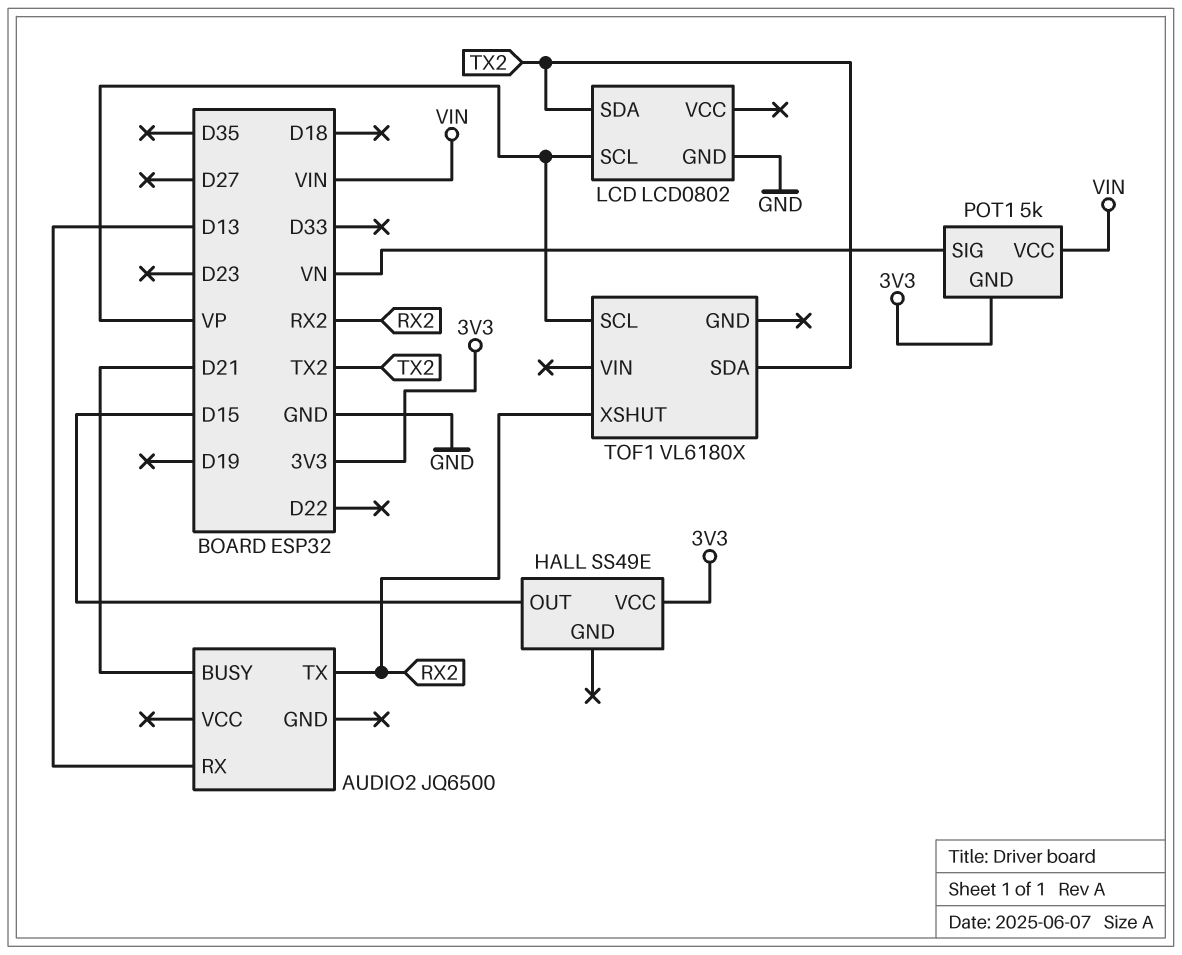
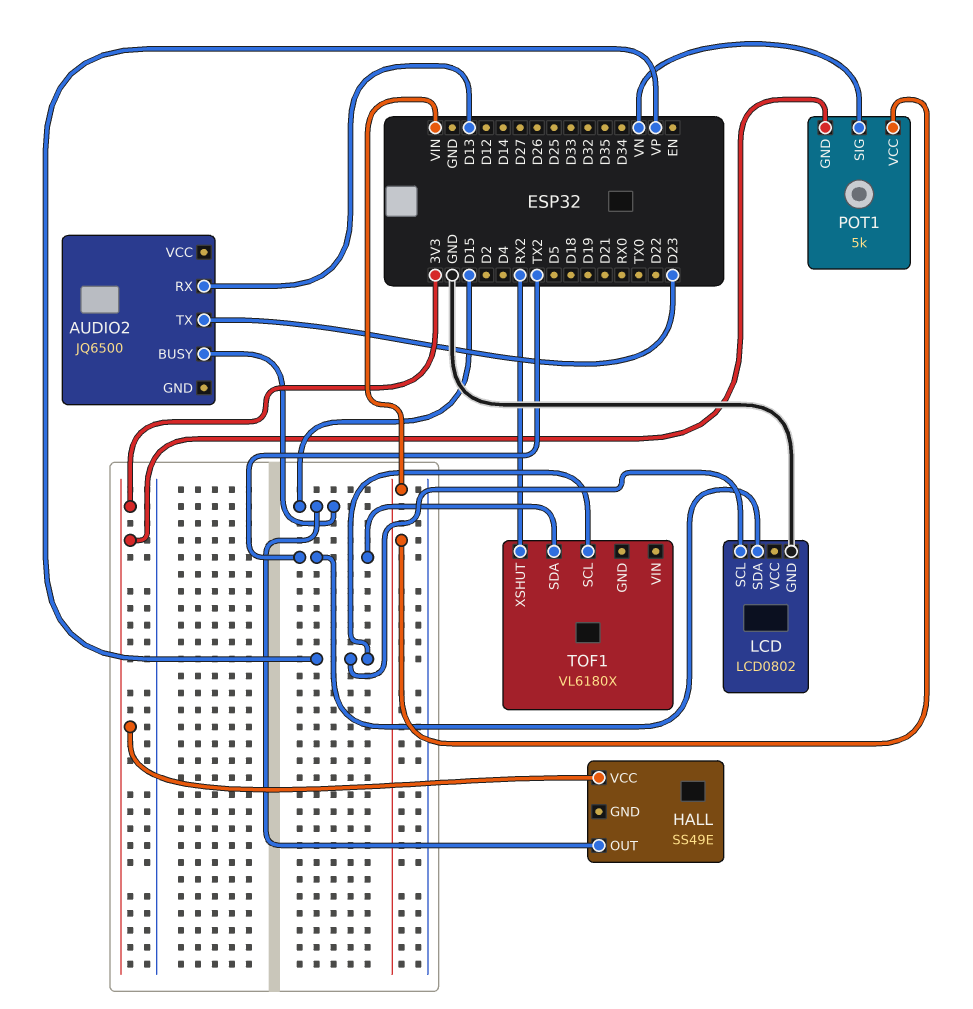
AUDIO2 pin BUSY: D21 -> D15
AUDIO2 pin TX: RX2 -> D23

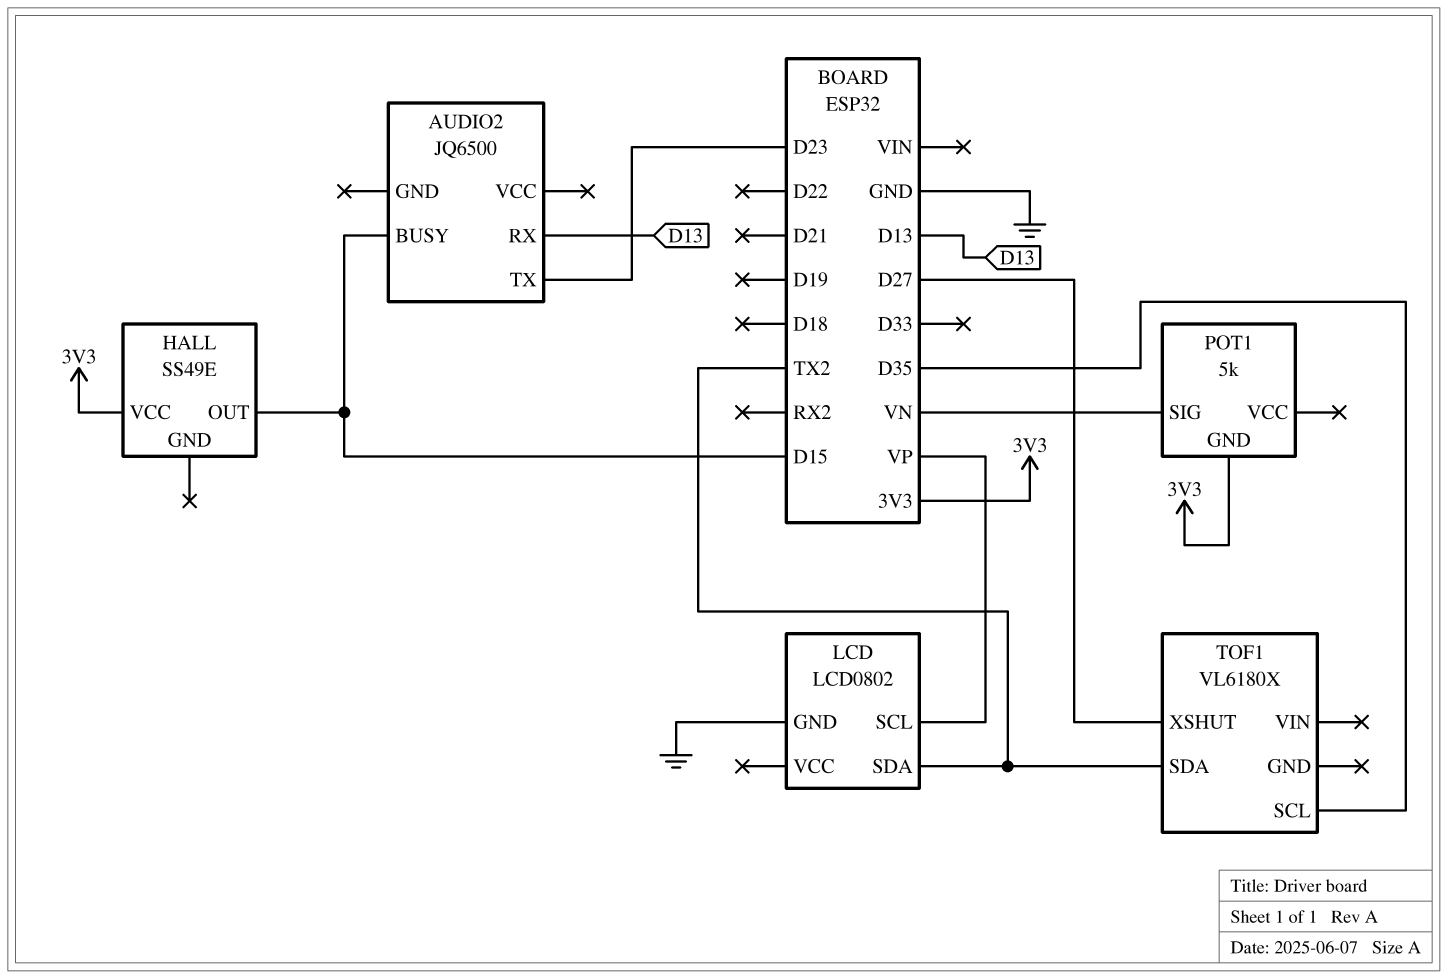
POT1 pin VCC: VIN -> none
TOF1 pin SCL: VP -> D35
TOF1 pin XSHUT: RX2 -> D27

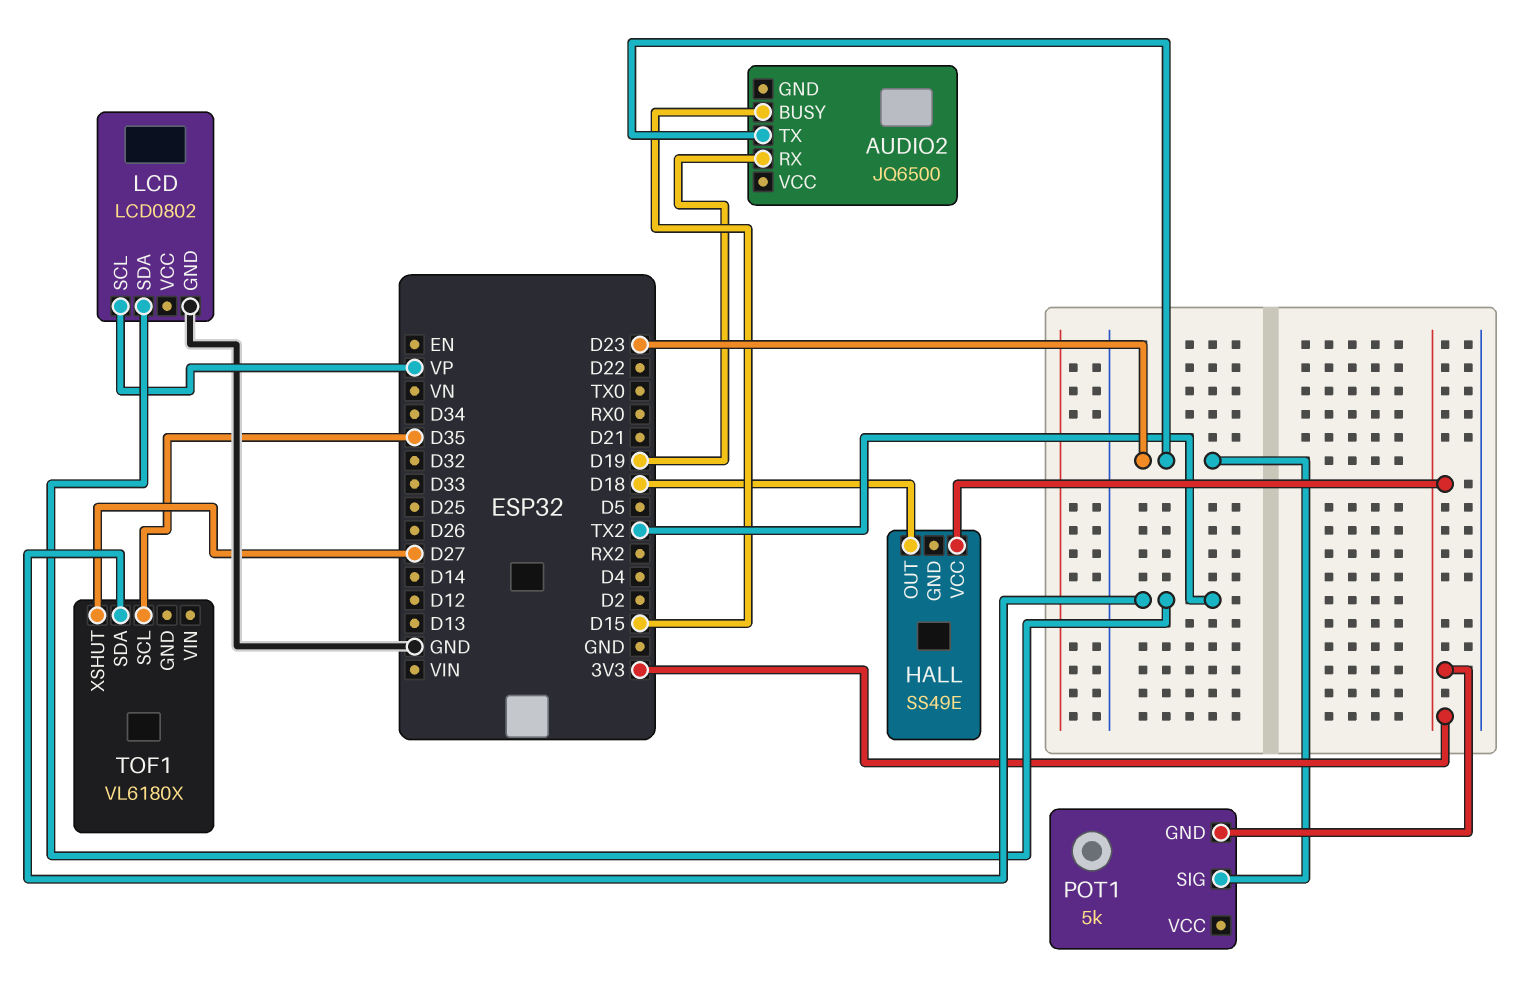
AUDIO2 pin RX: D13 -> D19
HALL pin OUT: D15 -> D18
POT1 pin SIG: VN -> D23

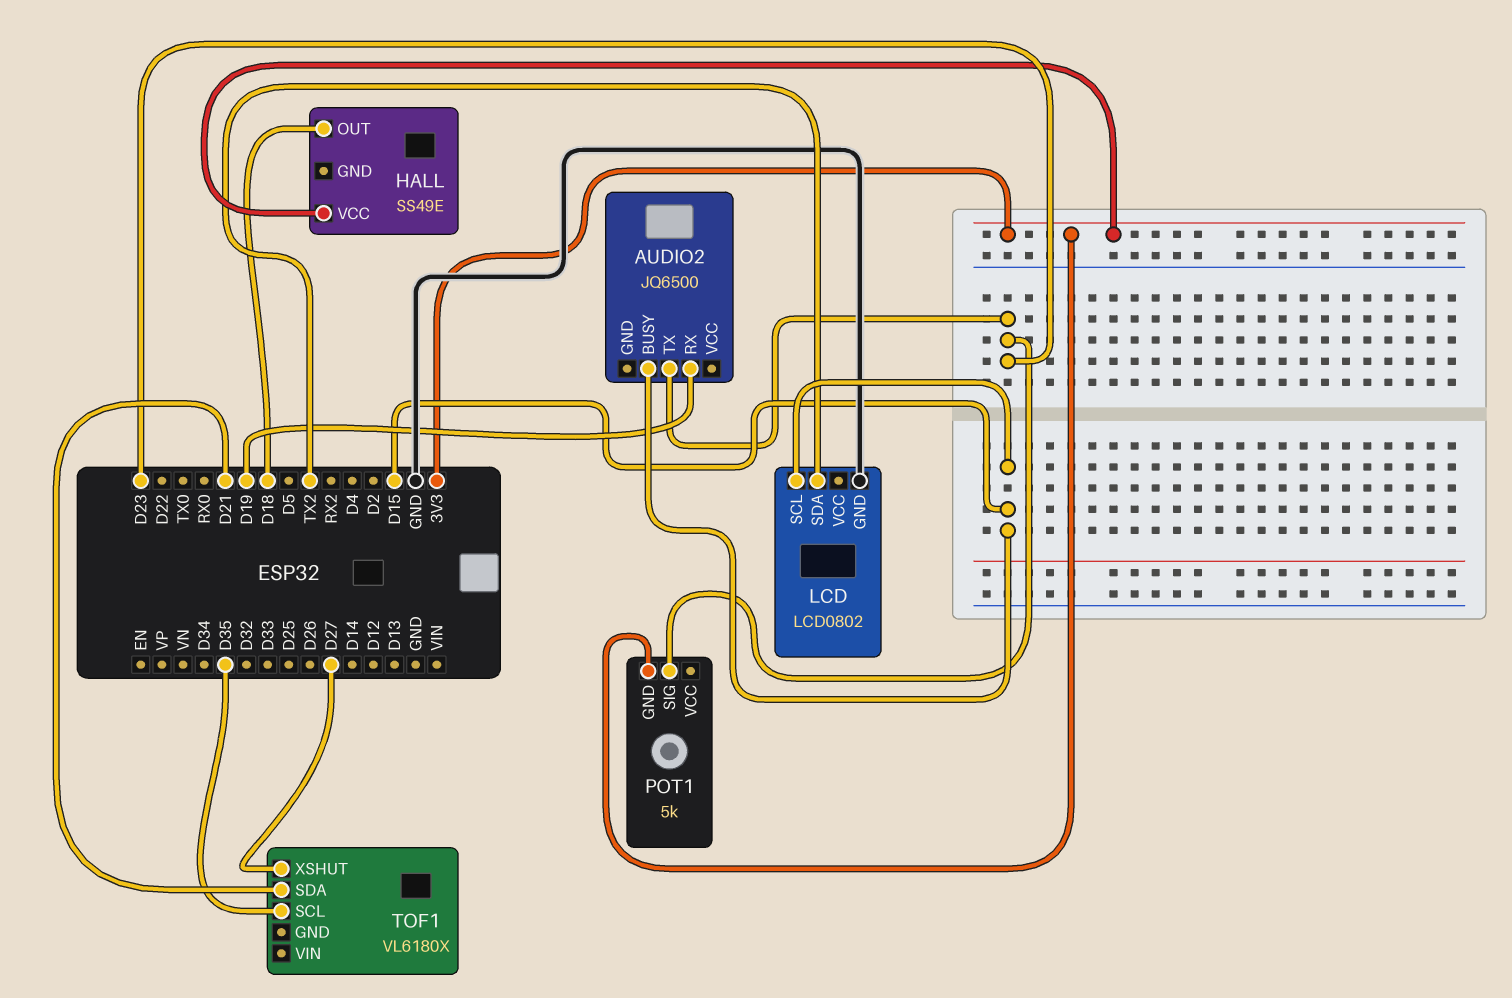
LCD pin SCL: VP -> D15
TOF1 pin SDA: TX2 -> D21

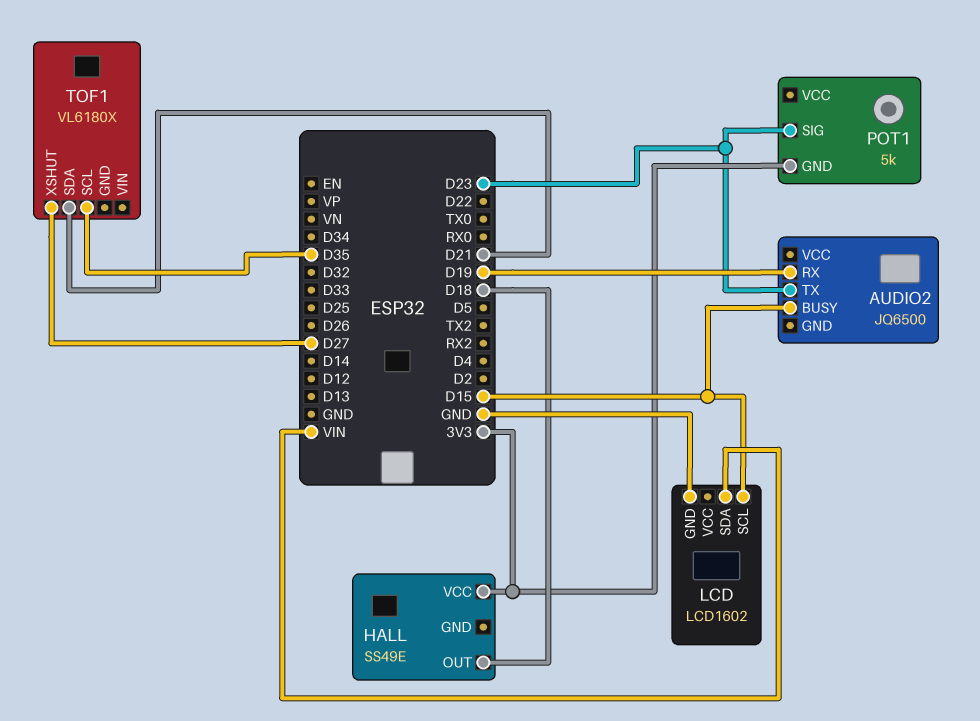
LCD: LCD0802 -> LCD1602
LCD pin SDA: TX2 -> VIN

